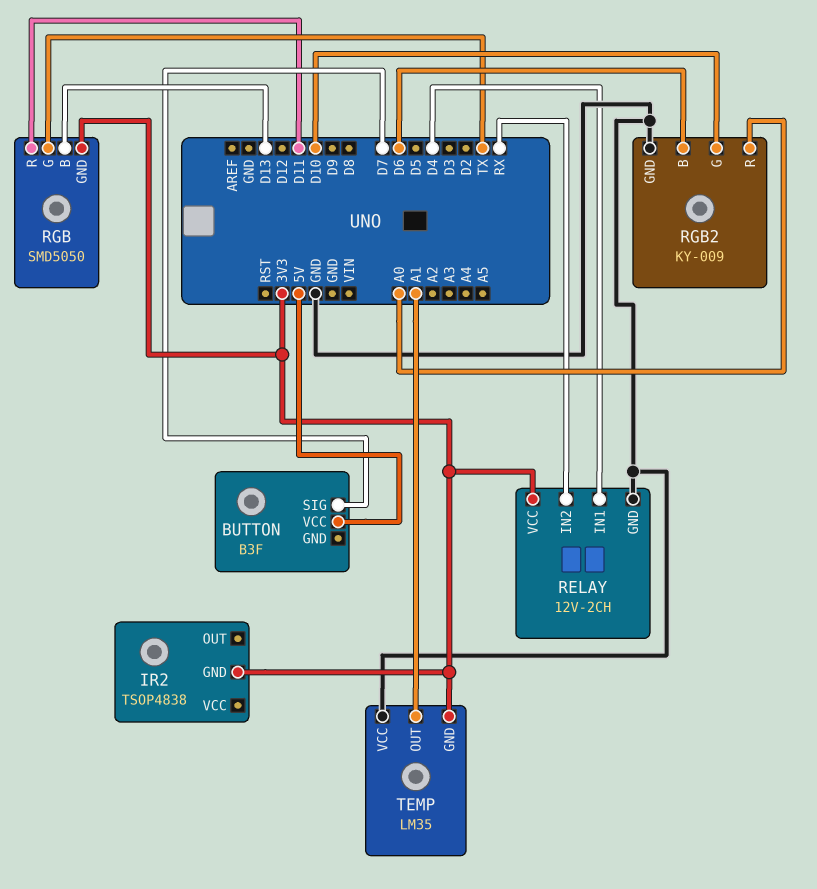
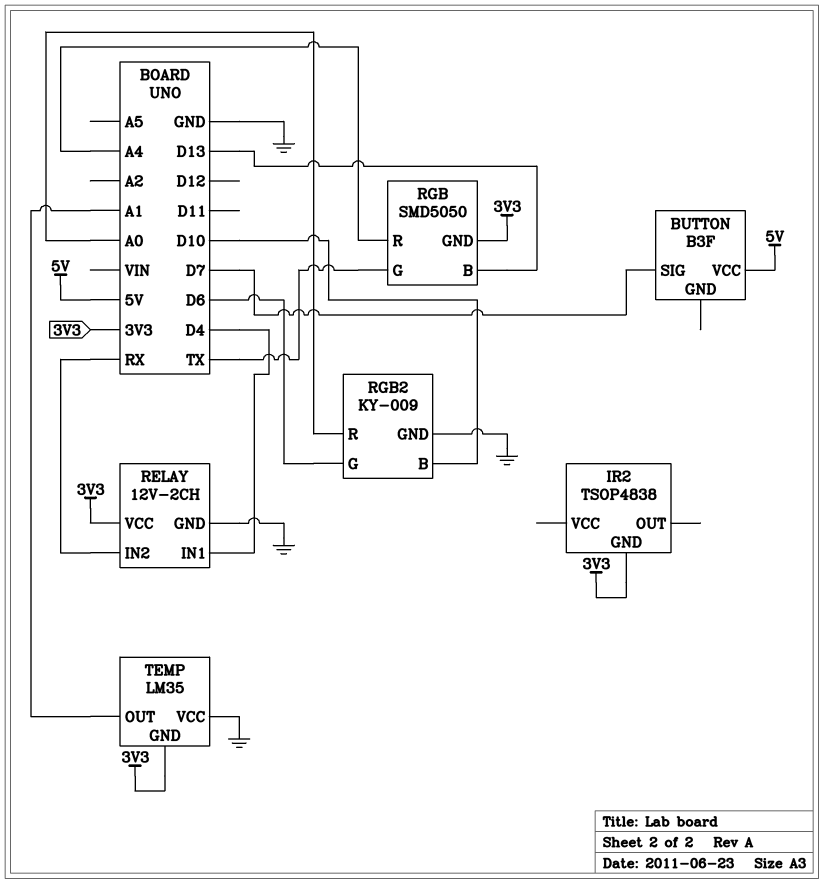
RGB pin R: D11 -> A4
RGB2 pin B: D6 -> D10
RGB2 pin G: D10 -> D6

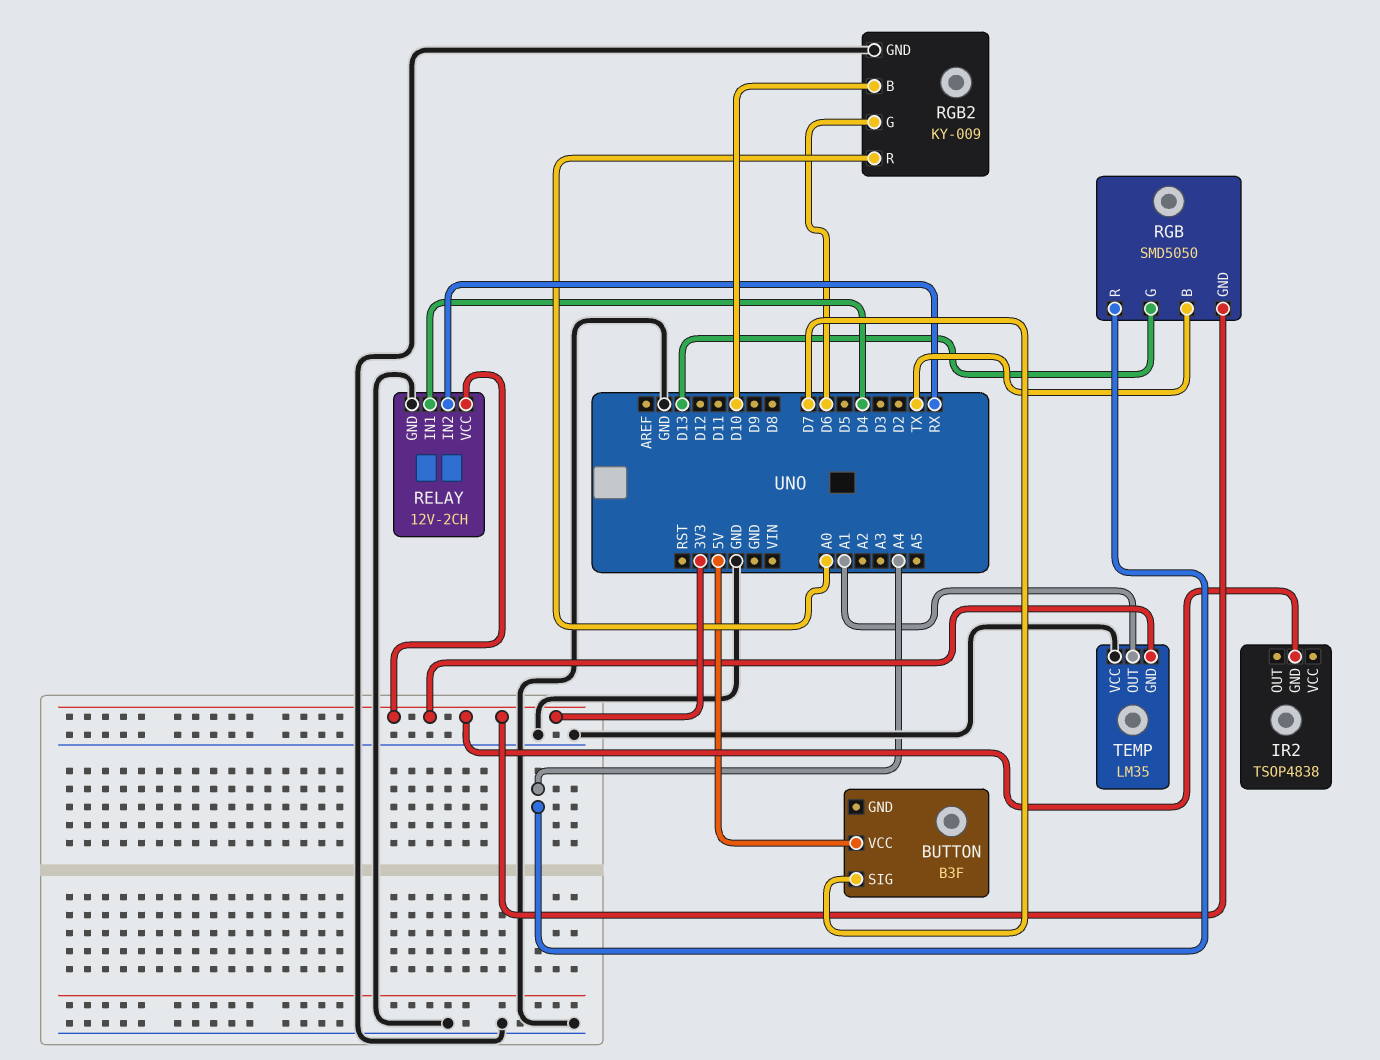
RGB pin B: D13 -> TX
RGB pin G: TX -> D13

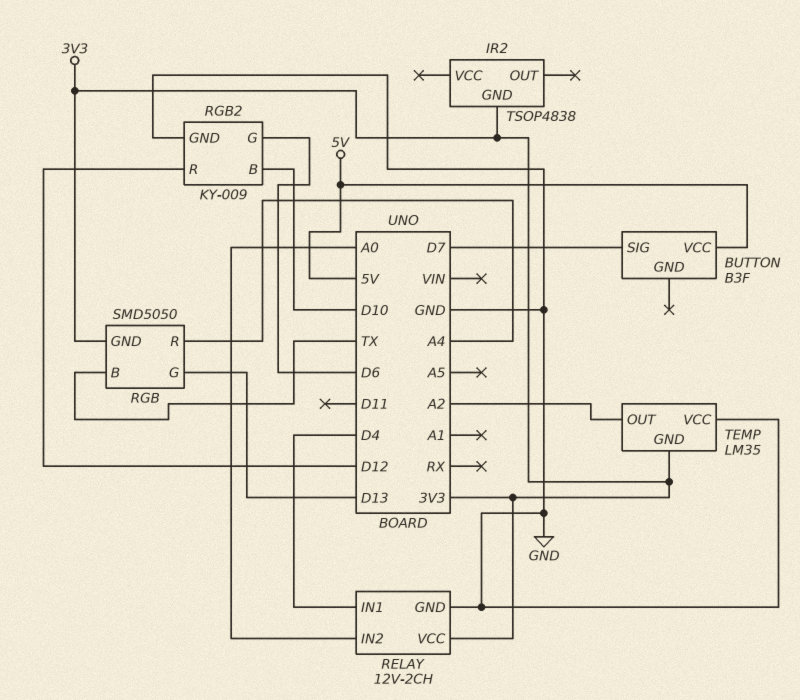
RELAY pin IN2: RX -> A0
RGB2 pin R: A0 -> D12
TEMP pin OUT: A1 -> A2

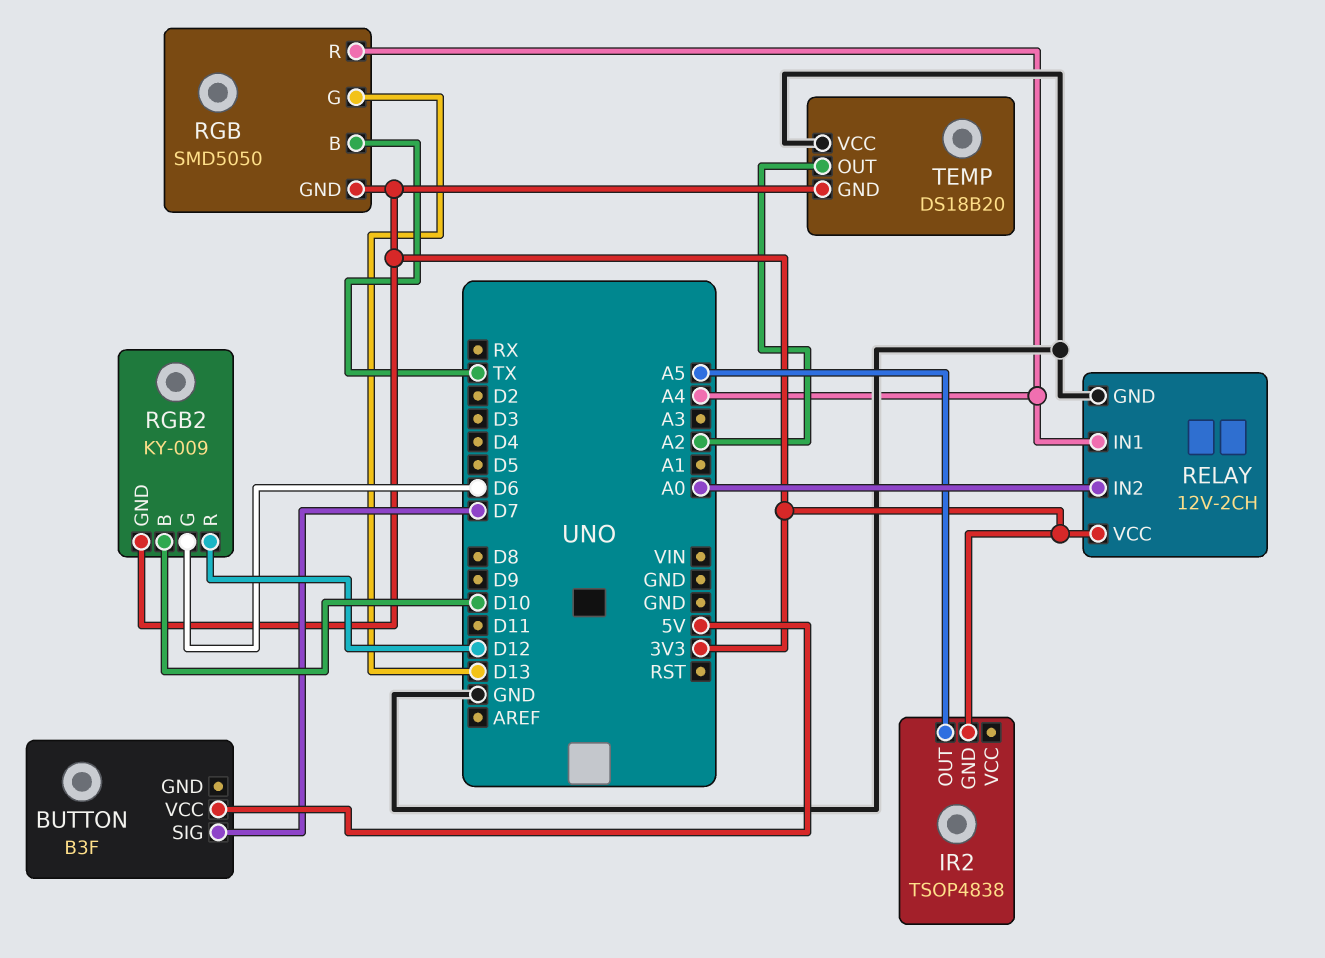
IR2 pin OUT: none -> A5
RELAY pin IN1: D4 -> A4
RGB2 pin GND: GND -> 3V3
TEMP: LM35 -> DS18B20

